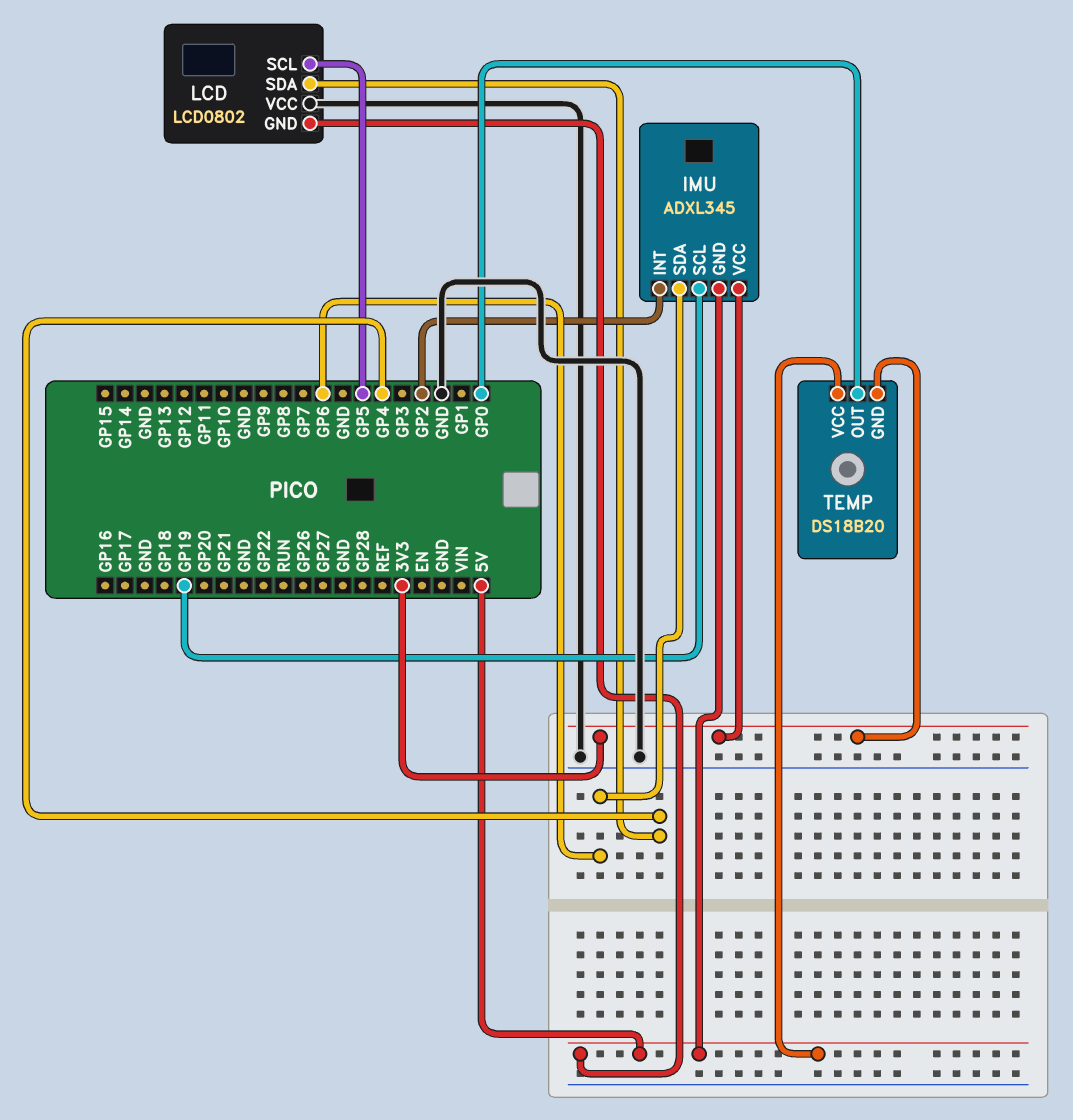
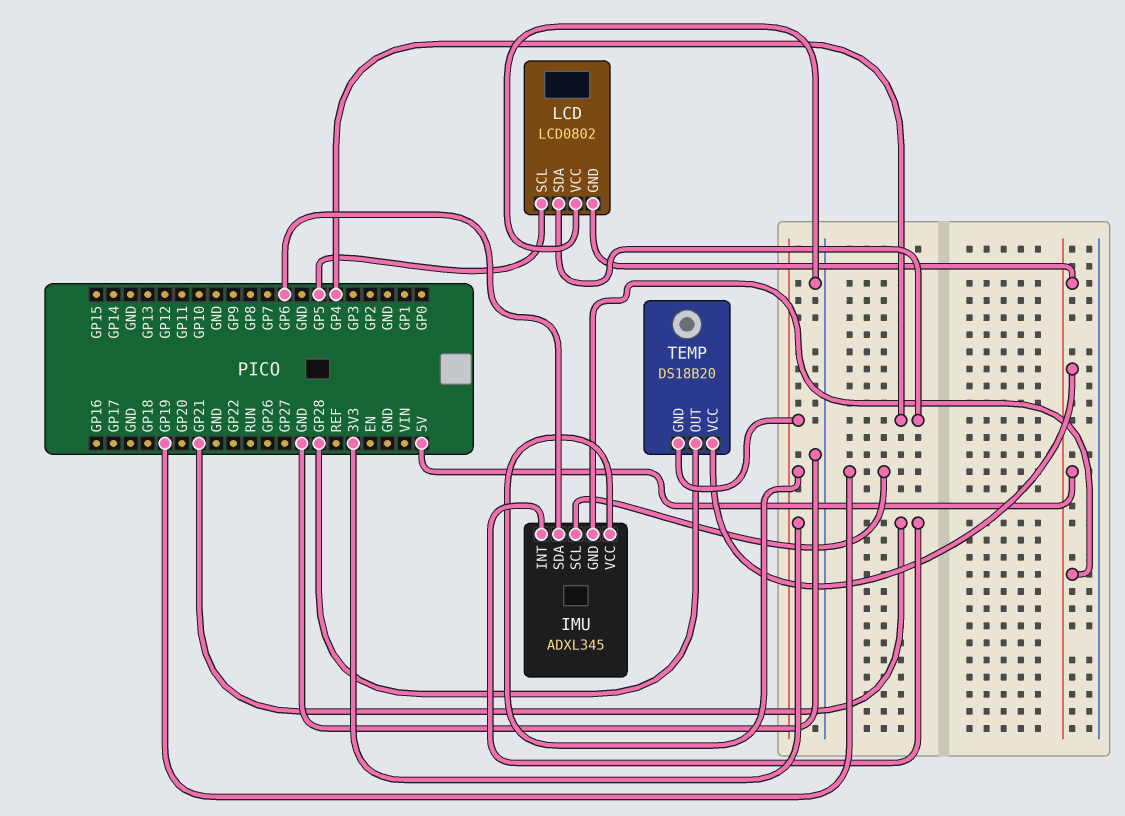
IMU pin INT: GP2 -> GP21
TEMP pin OUT: GP0 -> GP28

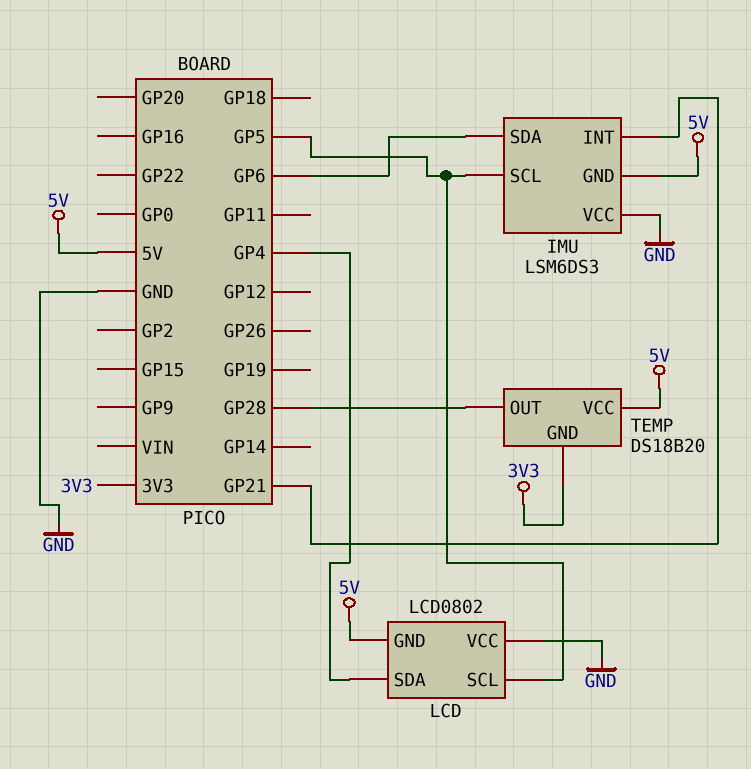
IMU: ADXL345 -> LSM6DS3
IMU pin SCL: GP19 -> GP5
IMU pin VCC: 3V3 -> GND

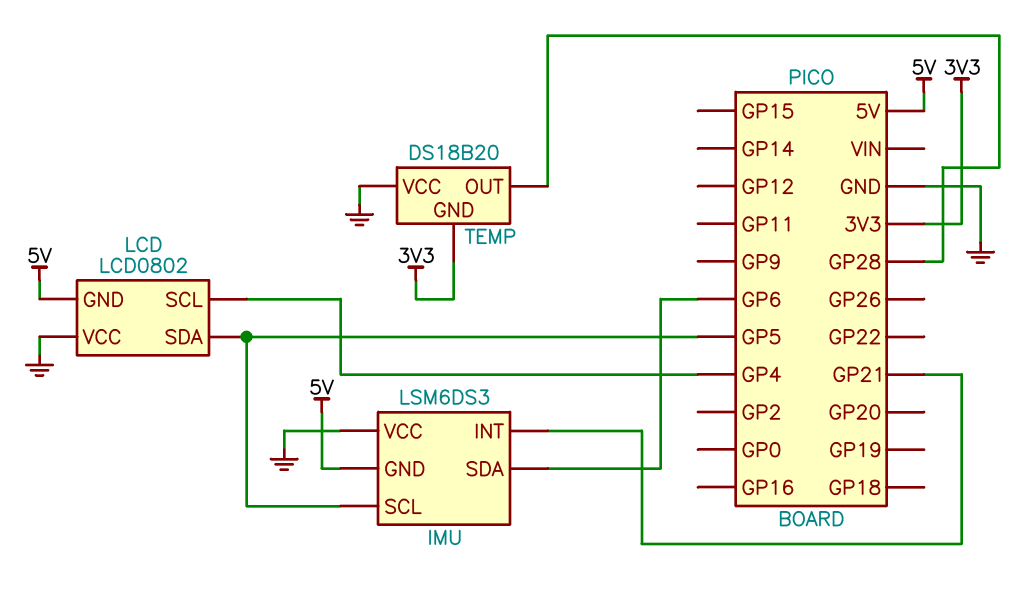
LCD pin SCL: GP5 -> GP4
LCD pin SDA: GP4 -> GP5
TEMP pin VCC: 5V -> GND

